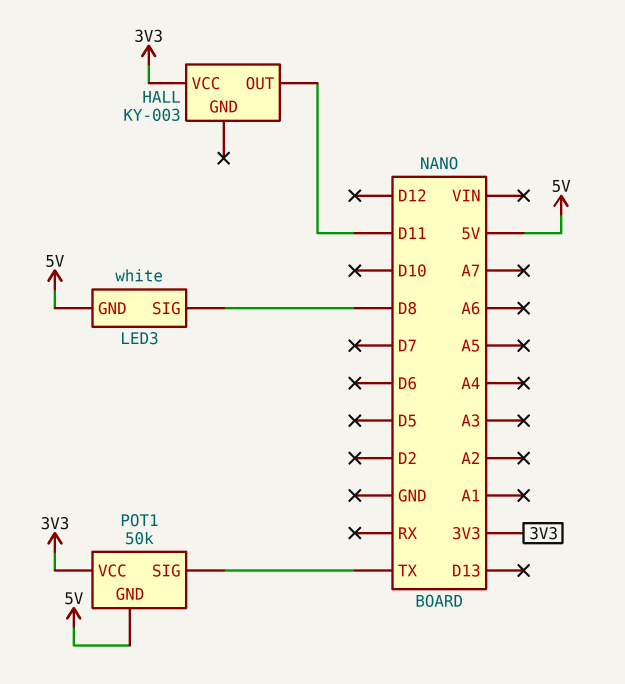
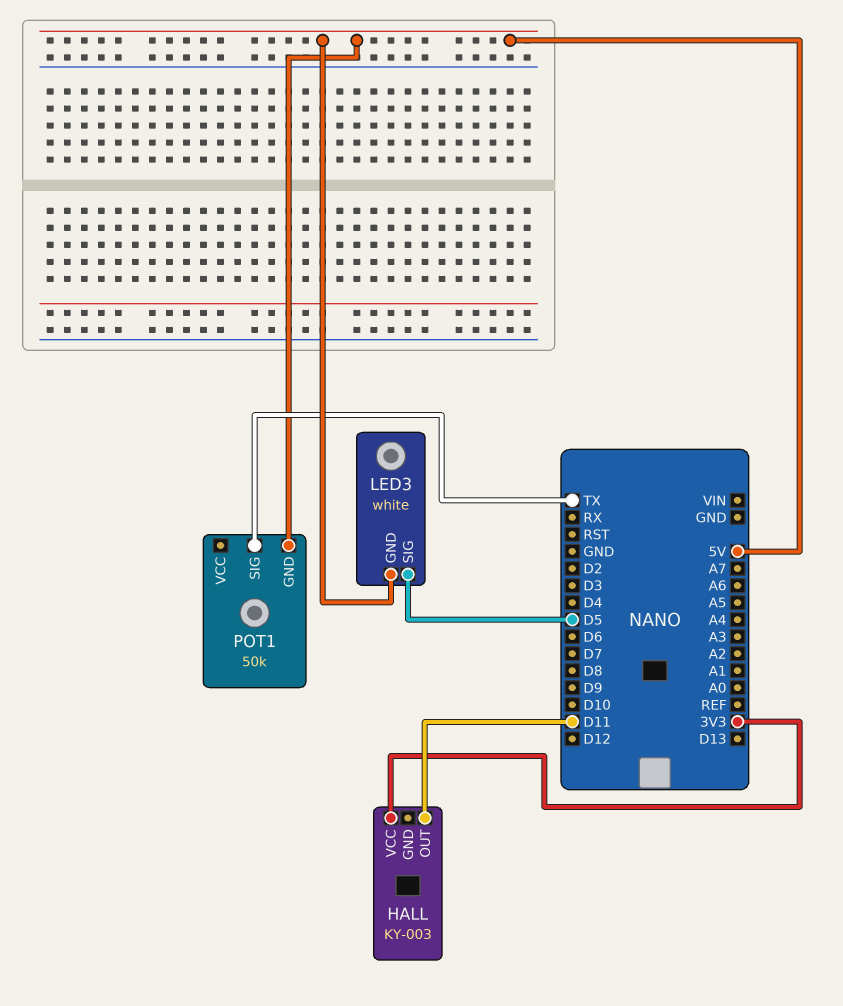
LED3 pin SIG: D8 -> D5
POT1 pin VCC: 3V3 -> none

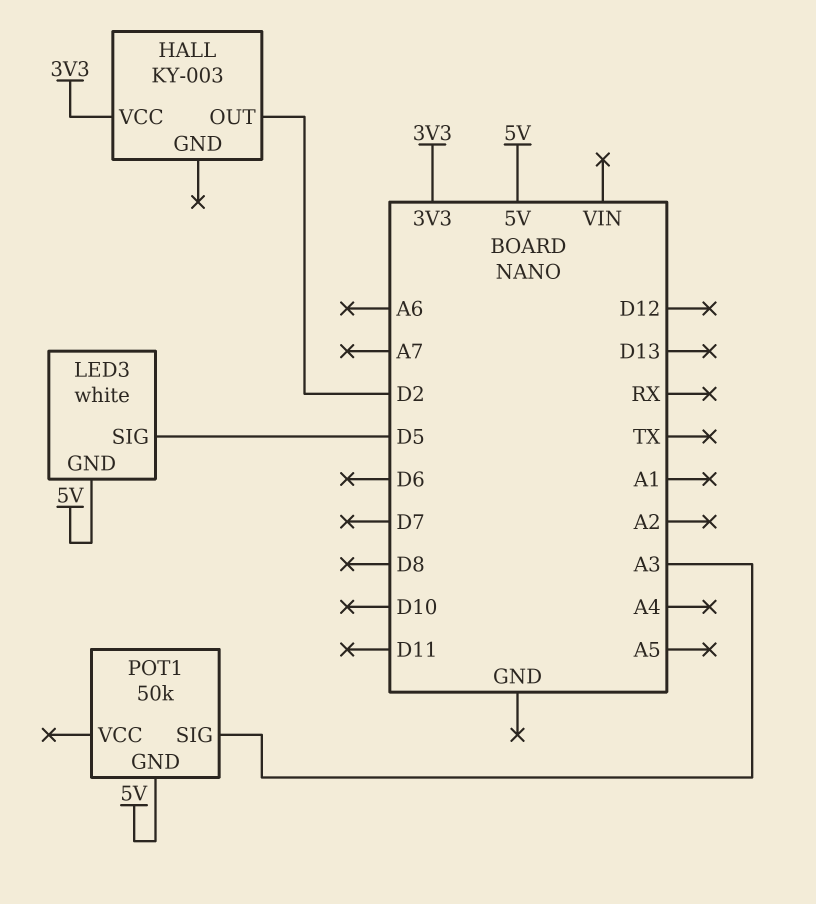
HALL pin OUT: D11 -> D2
POT1 pin SIG: TX -> A3

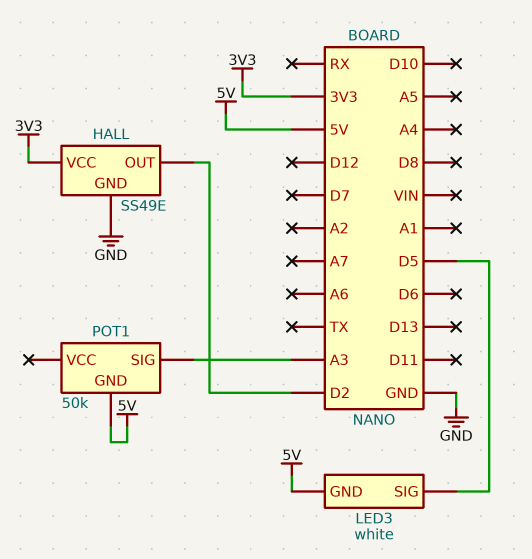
HALL: KY-003 -> SS49E
HALL pin GND: none -> GND

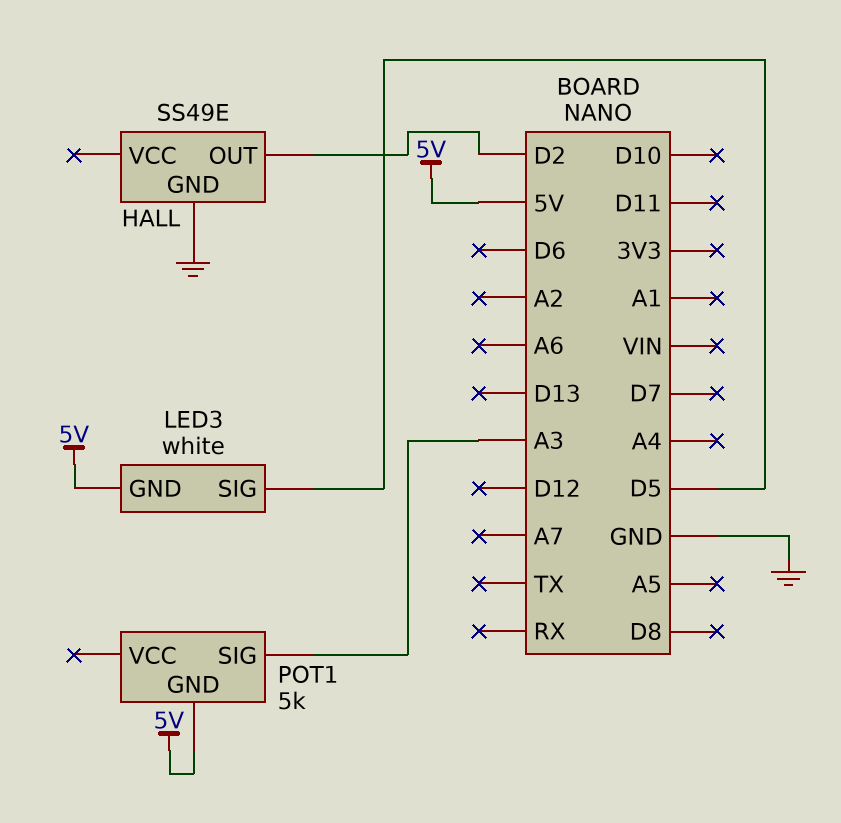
HALL pin VCC: 3V3 -> none
POT1: 50k -> 5k

